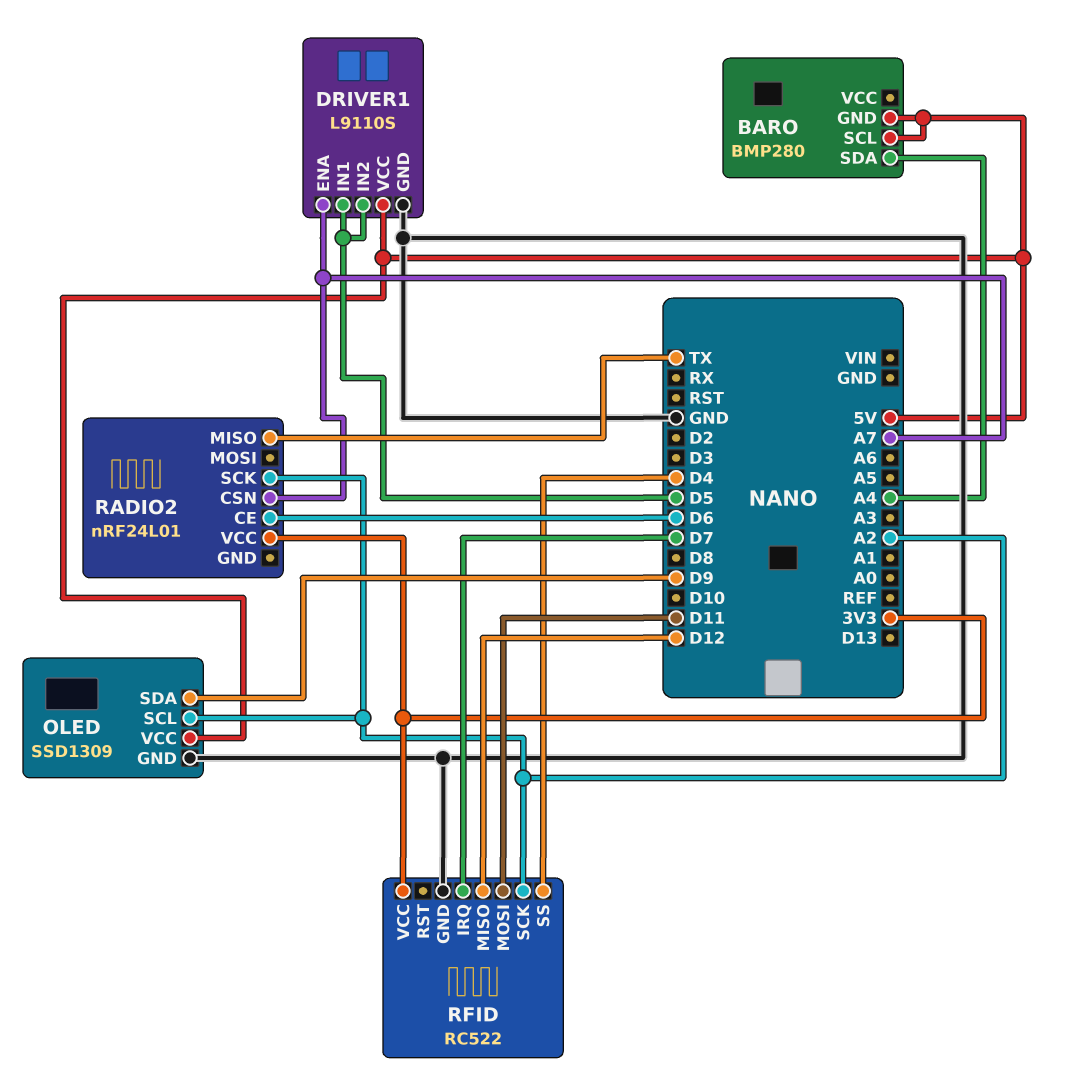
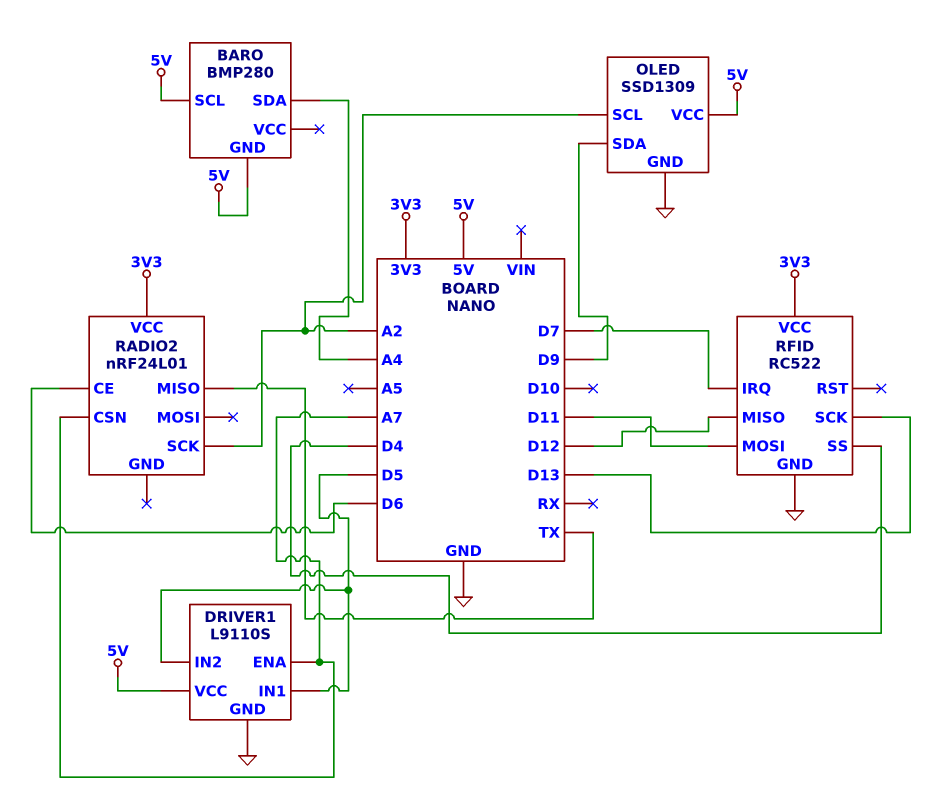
RFID pin SCK: A2 -> D13

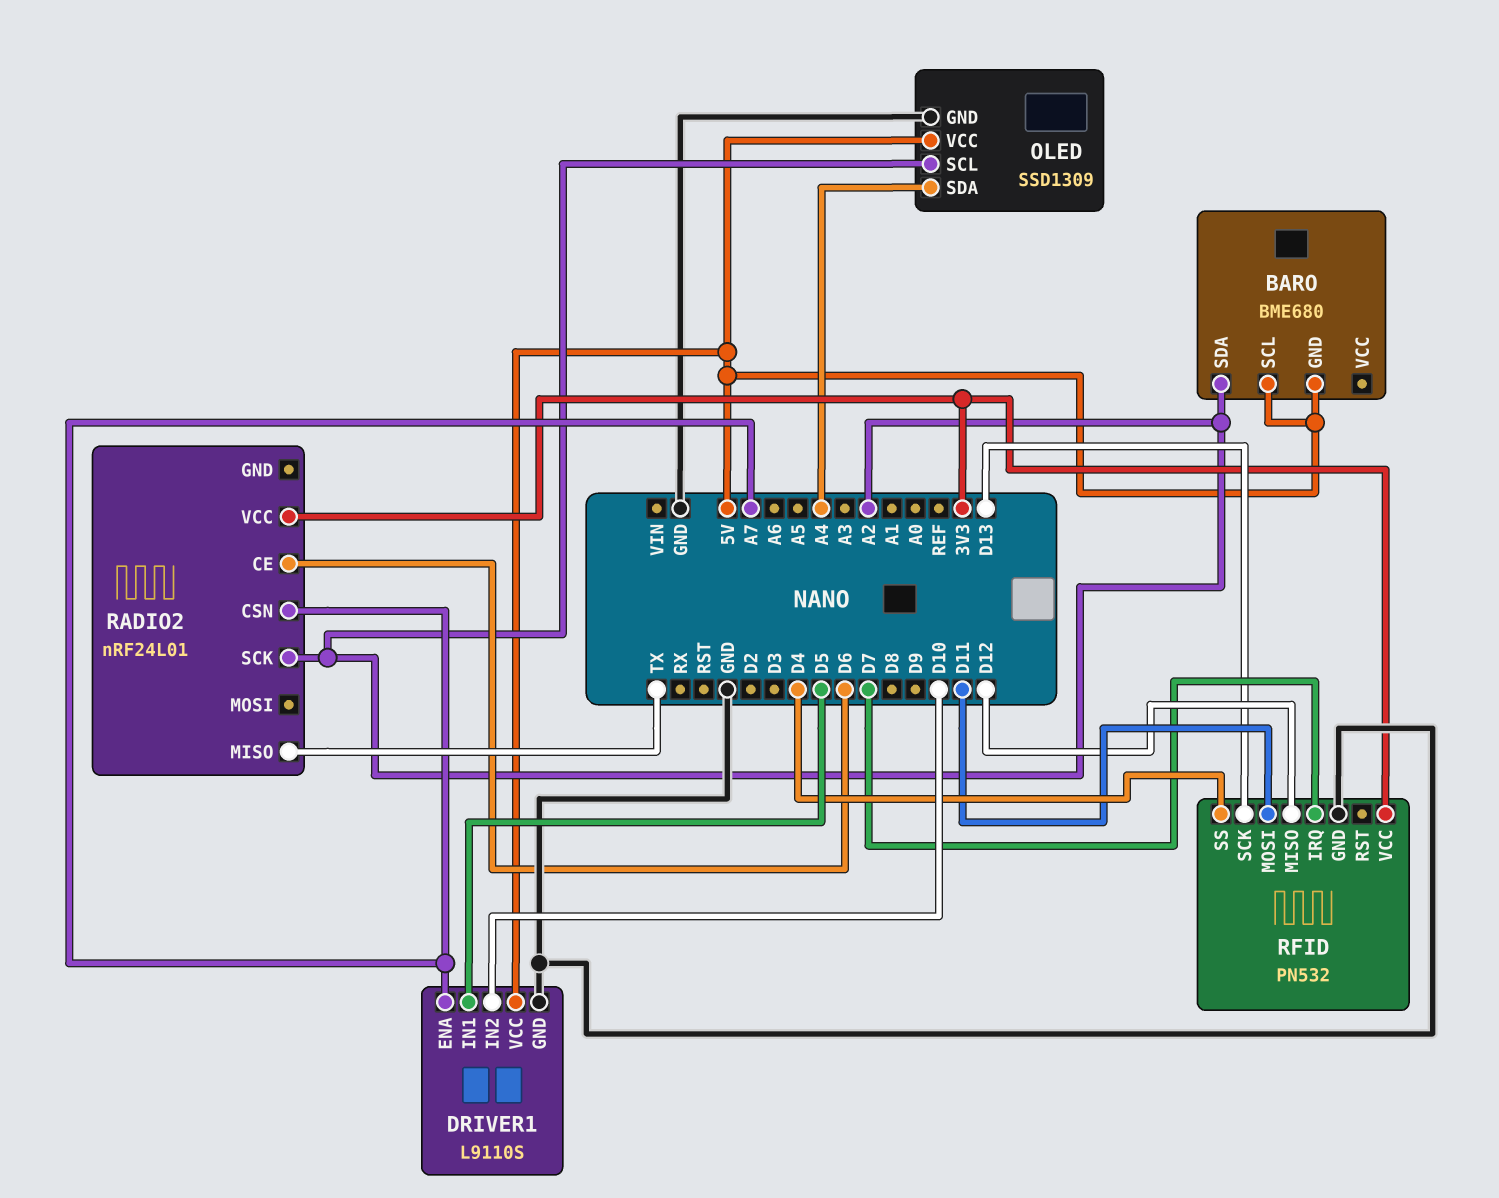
BARO: BMP280 -> BME680
BARO pin SDA: A4 -> A2
DRIVER1 pin IN2: D5 -> D10
OLED pin SDA: D9 -> A4
RFID: RC522 -> PN532

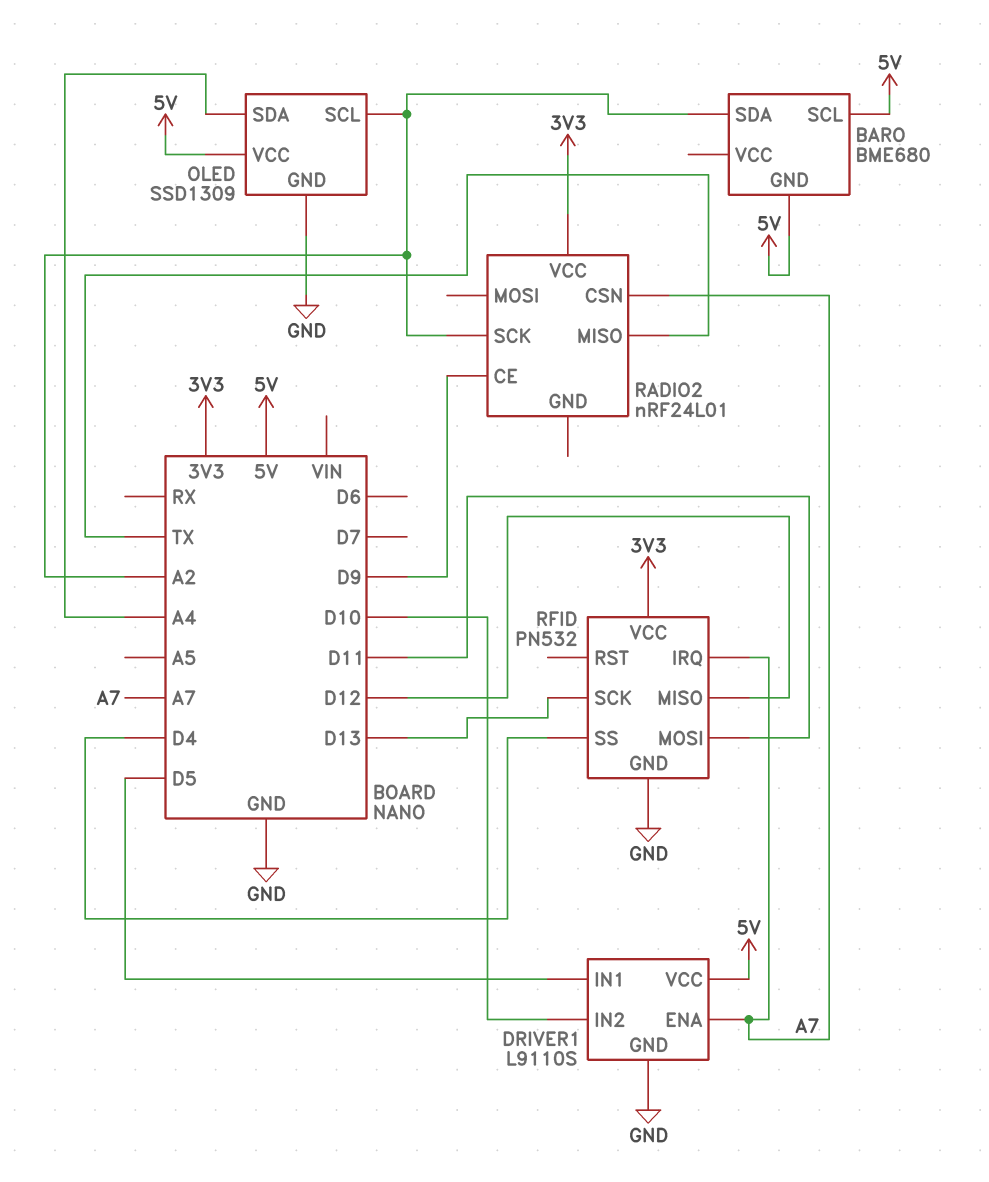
RADIO2 pin CE: D6 -> D9
RFID pin IRQ: D7 -> A7

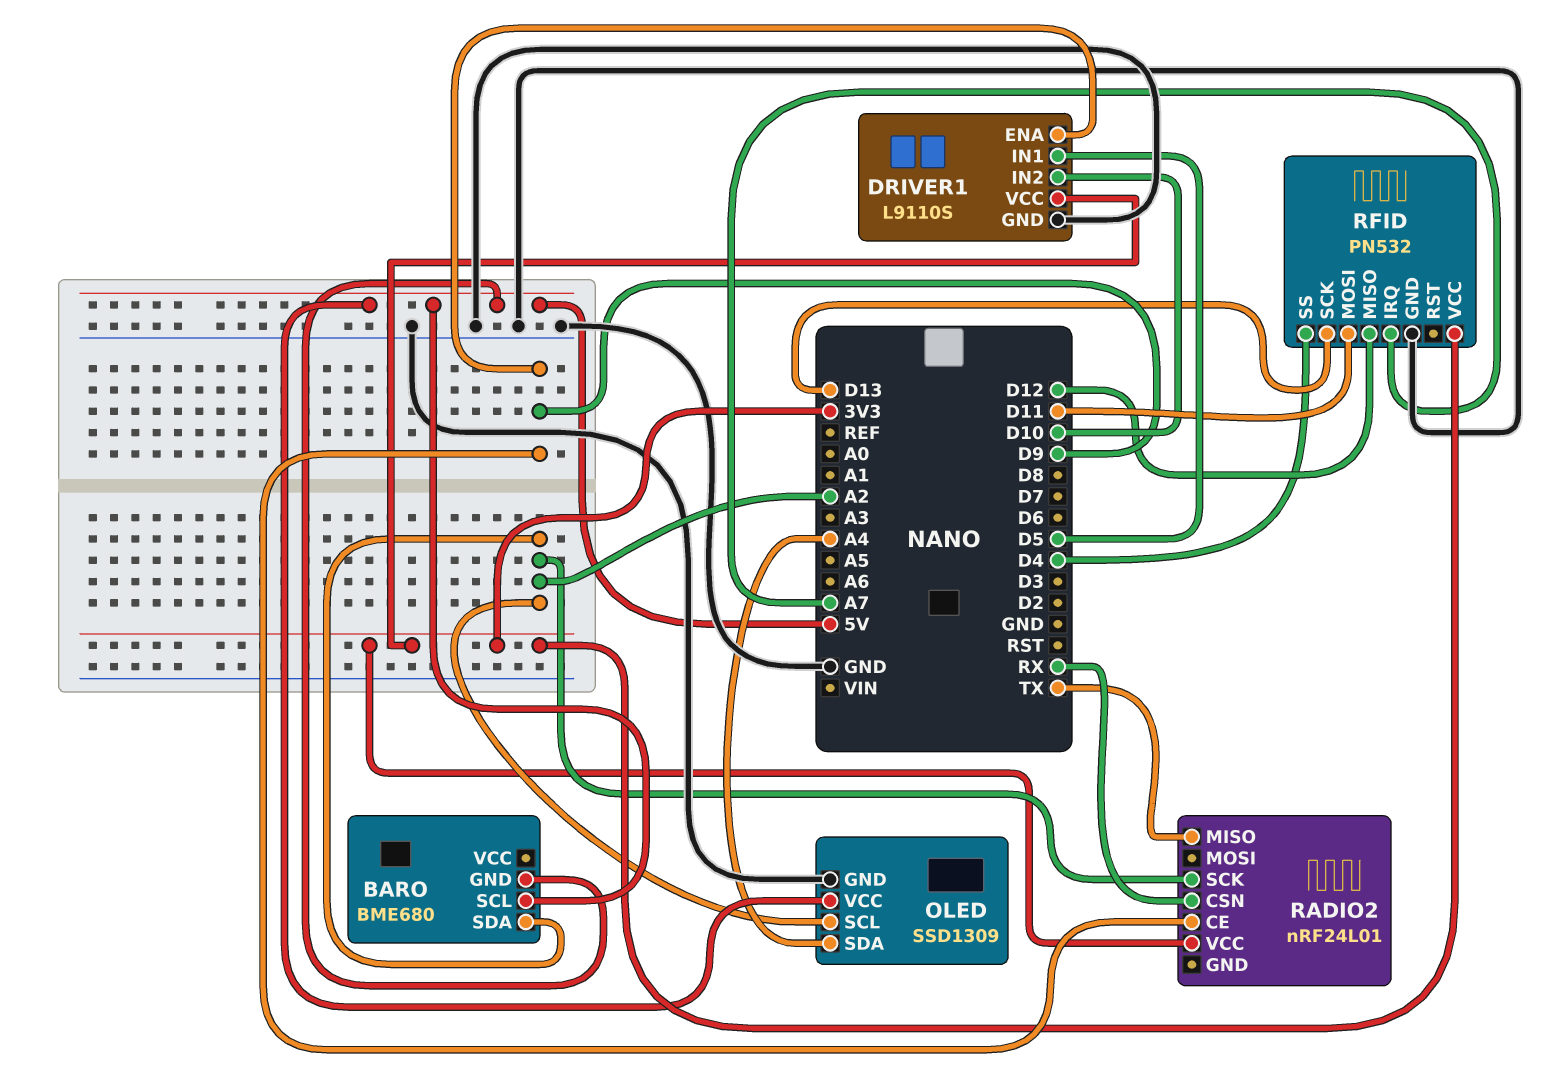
DRIVER1 pin ENA: A7 -> D9
DRIVER1 pin VCC: 5V -> 3V3
RADIO2 pin CSN: A7 -> RX

